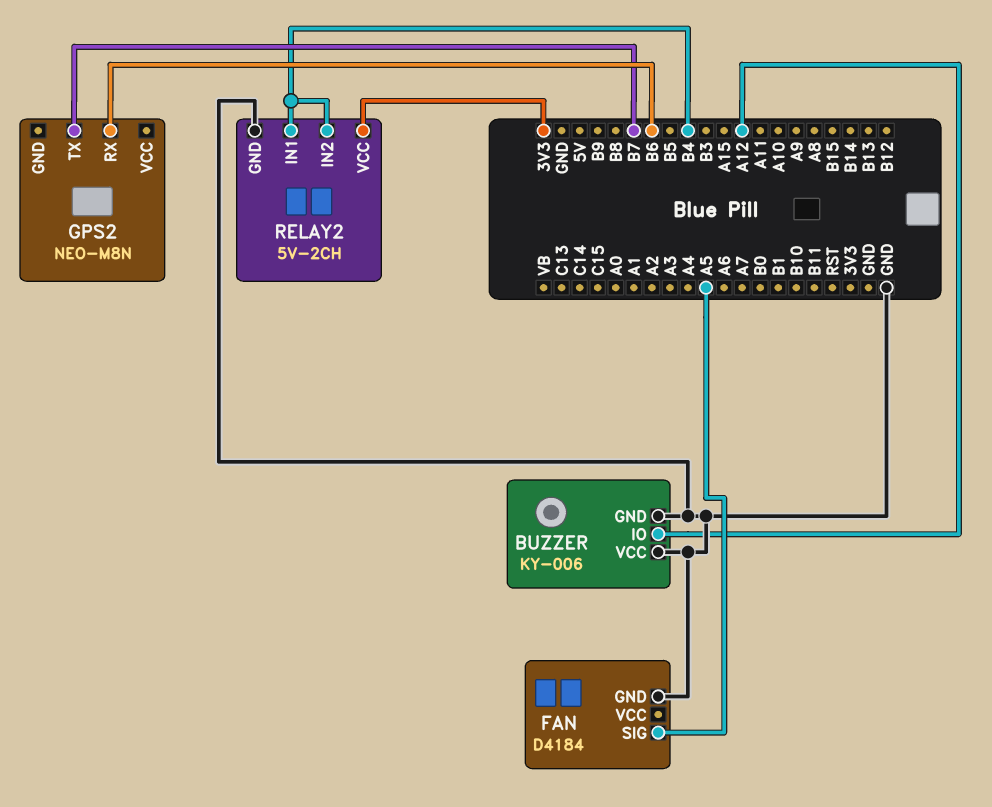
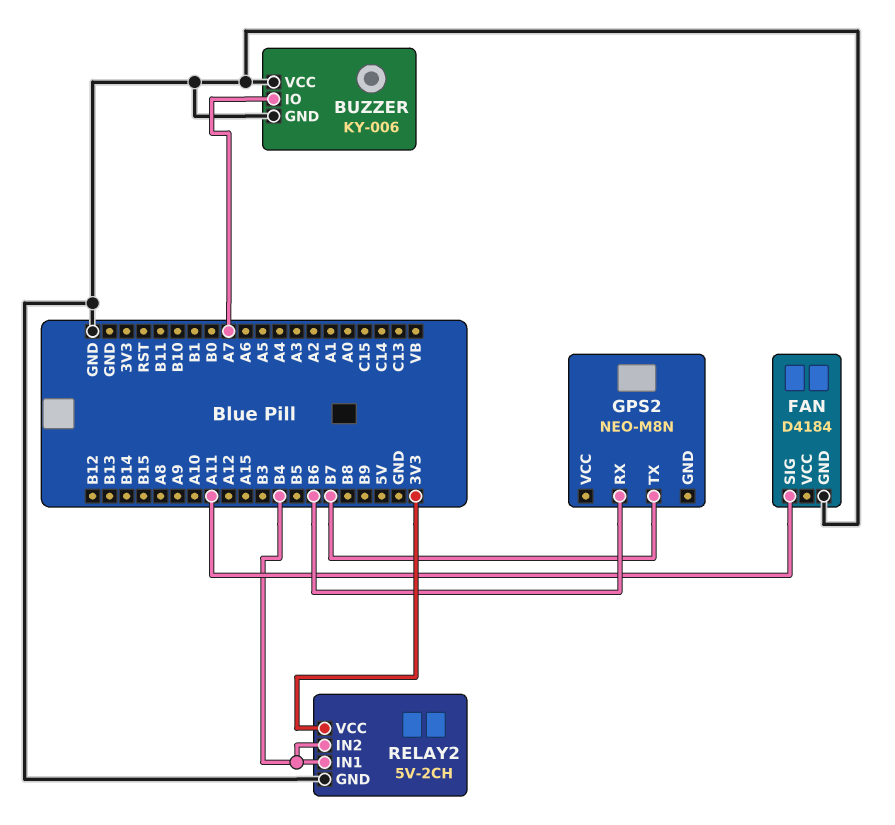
BUZZER pin IO: A12 -> A7
FAN pin SIG: A5 -> A11

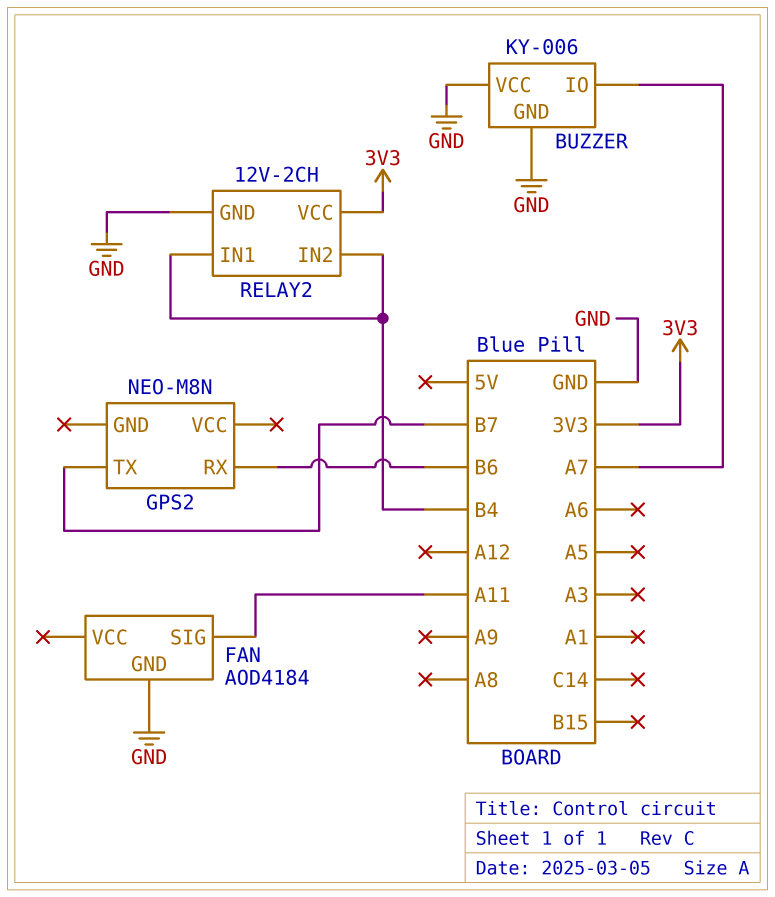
FAN: D4184 -> AOD4184
RELAY2: 5V-2CH -> 12V-2CH

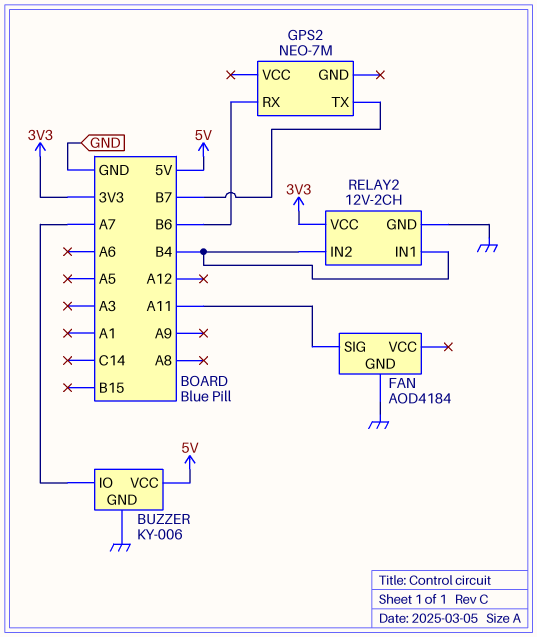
BUZZER pin VCC: GND -> 5V
GPS2: NEO-M8N -> NEO-7M

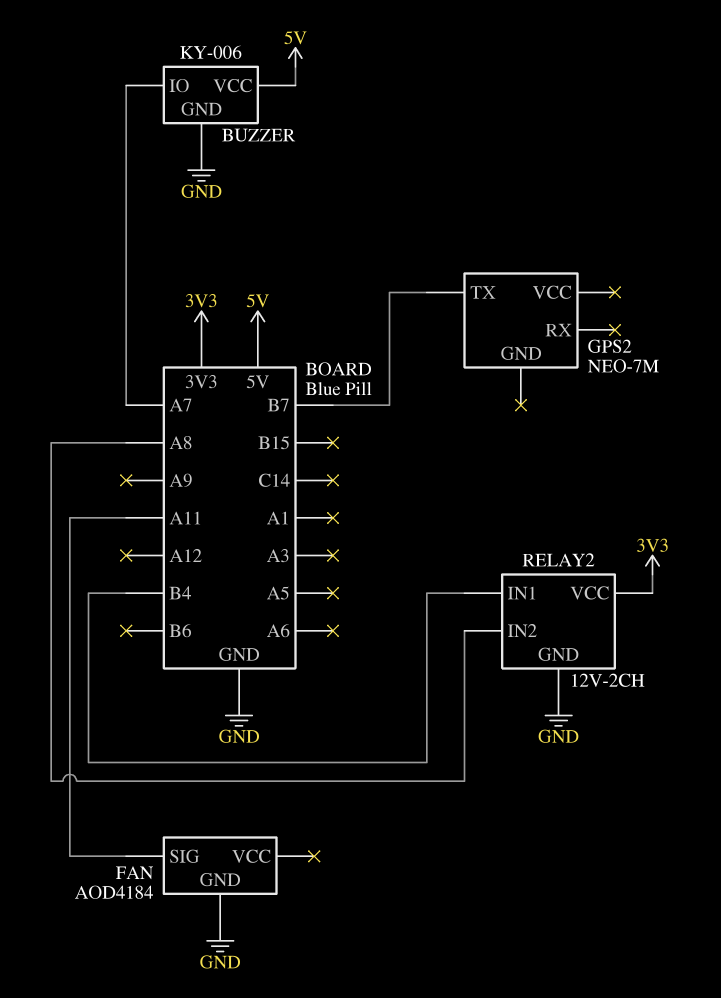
GPS2 pin RX: B6 -> none
RELAY2 pin IN2: B4 -> A8

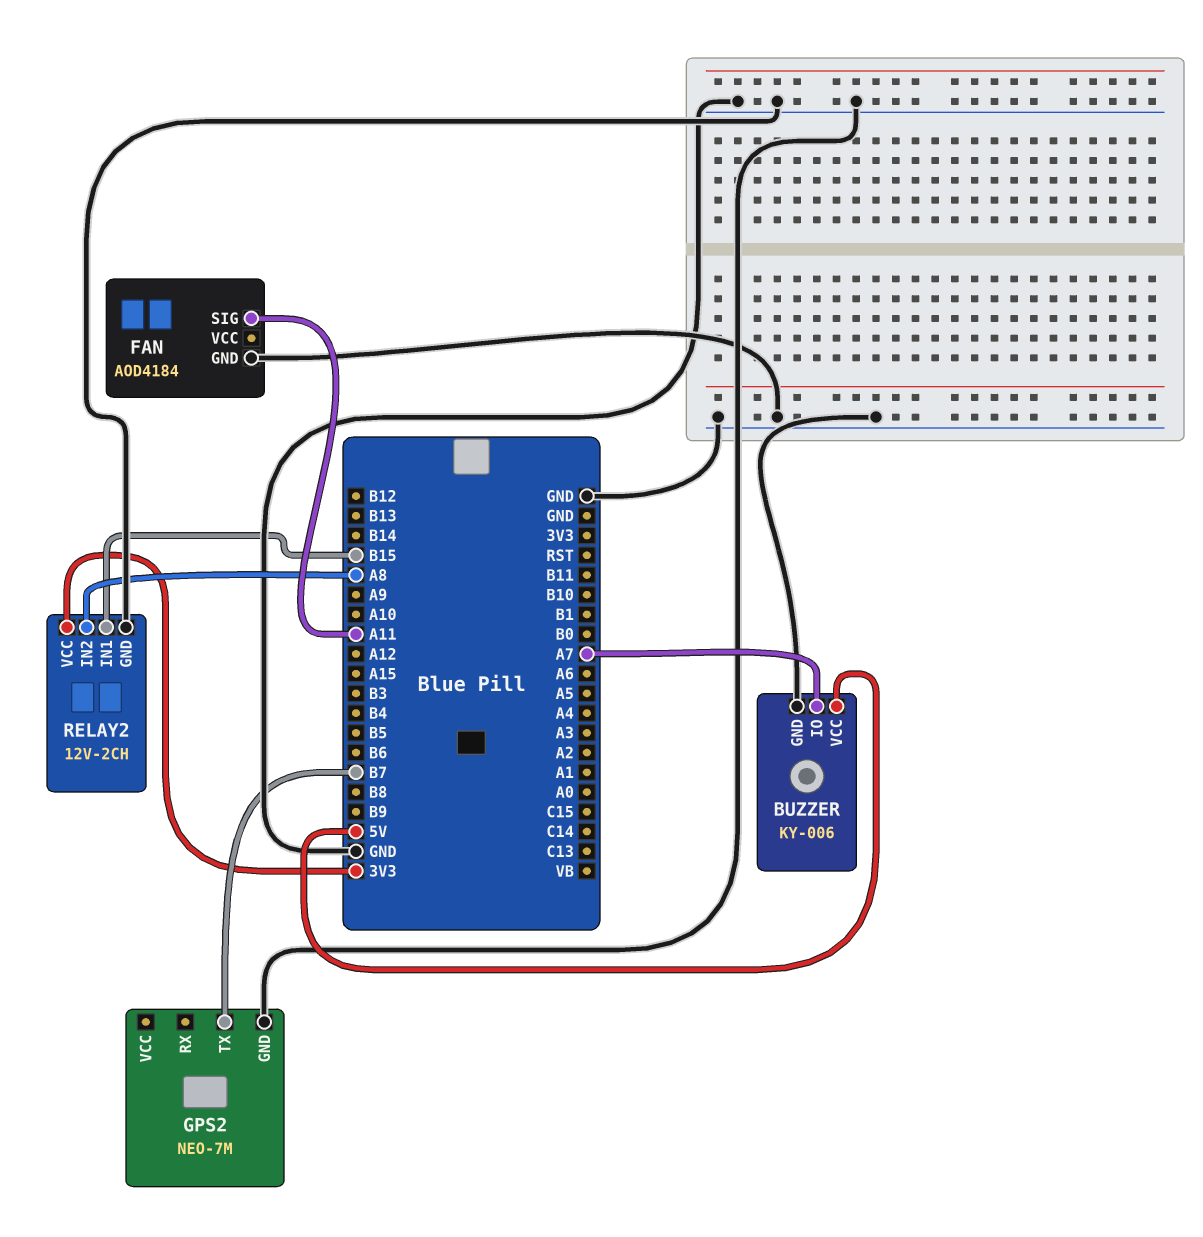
GPS2 pin GND: none -> GND
RELAY2 pin IN1: B4 -> B15

